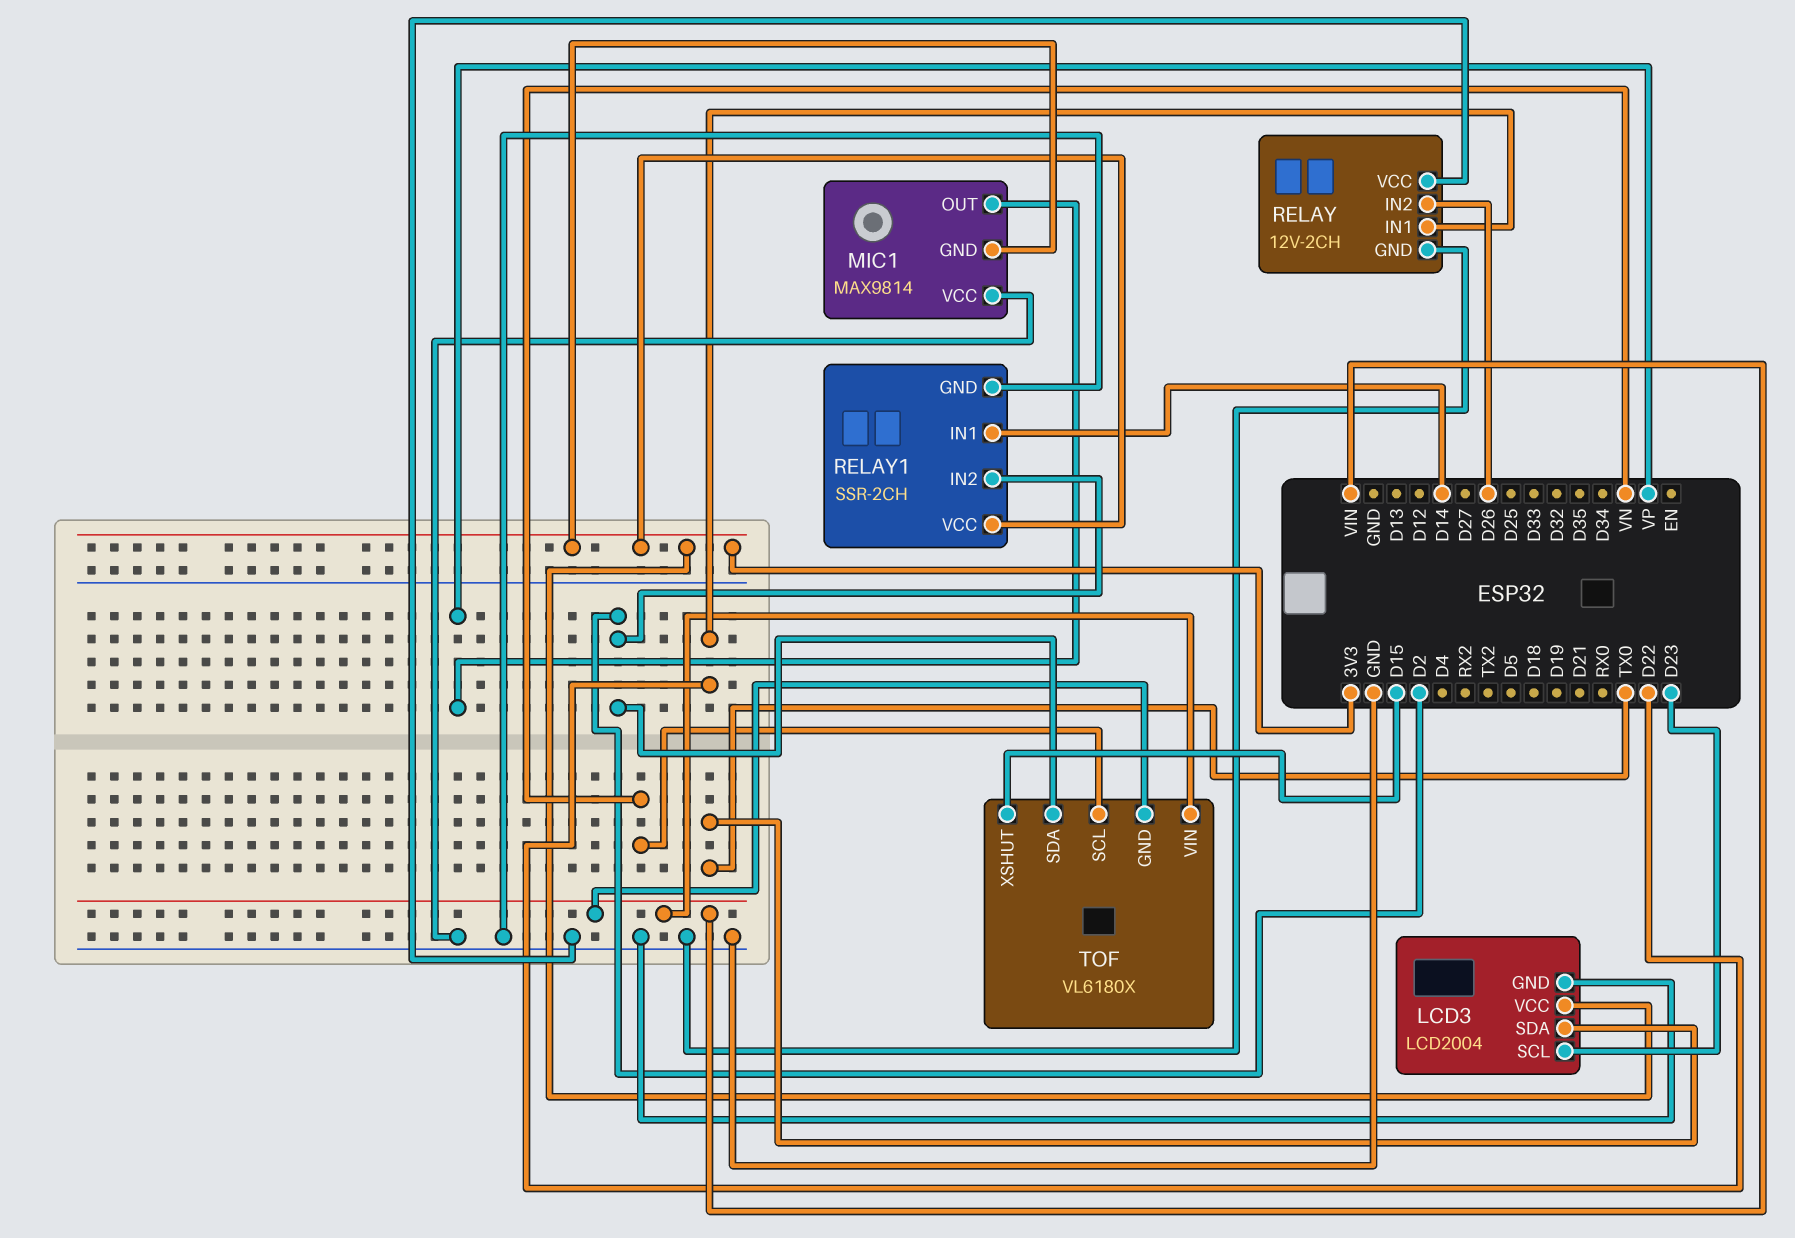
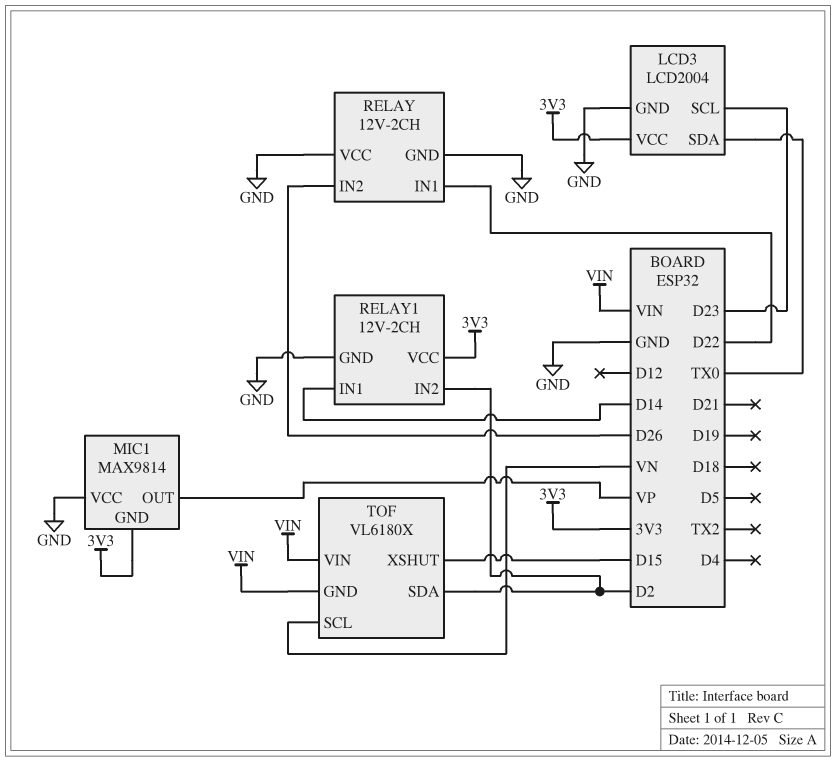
RELAY1: SSR-2CH -> 12V-2CH

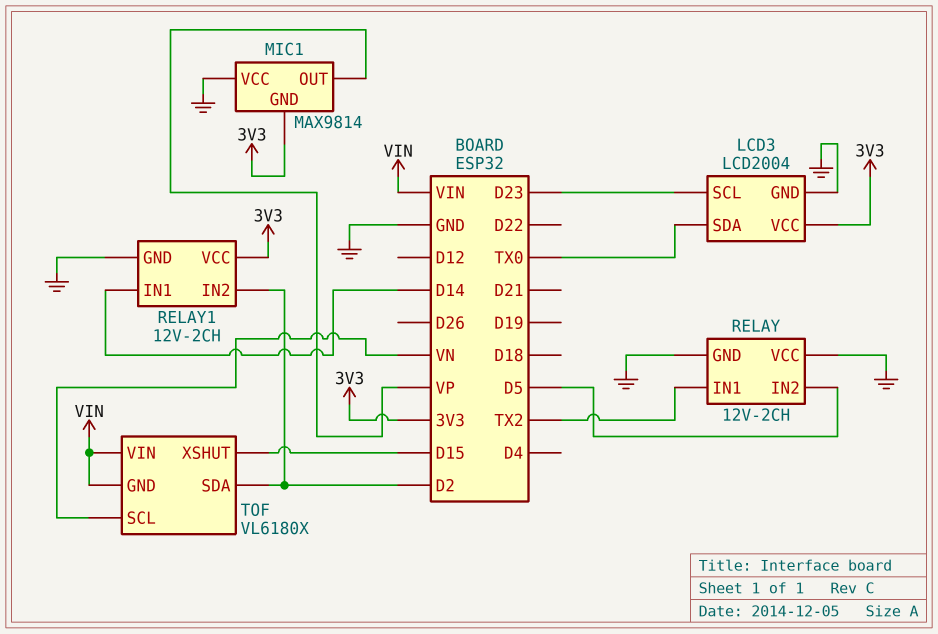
RELAY pin IN1: D22 -> TX2
RELAY pin IN2: D26 -> D5

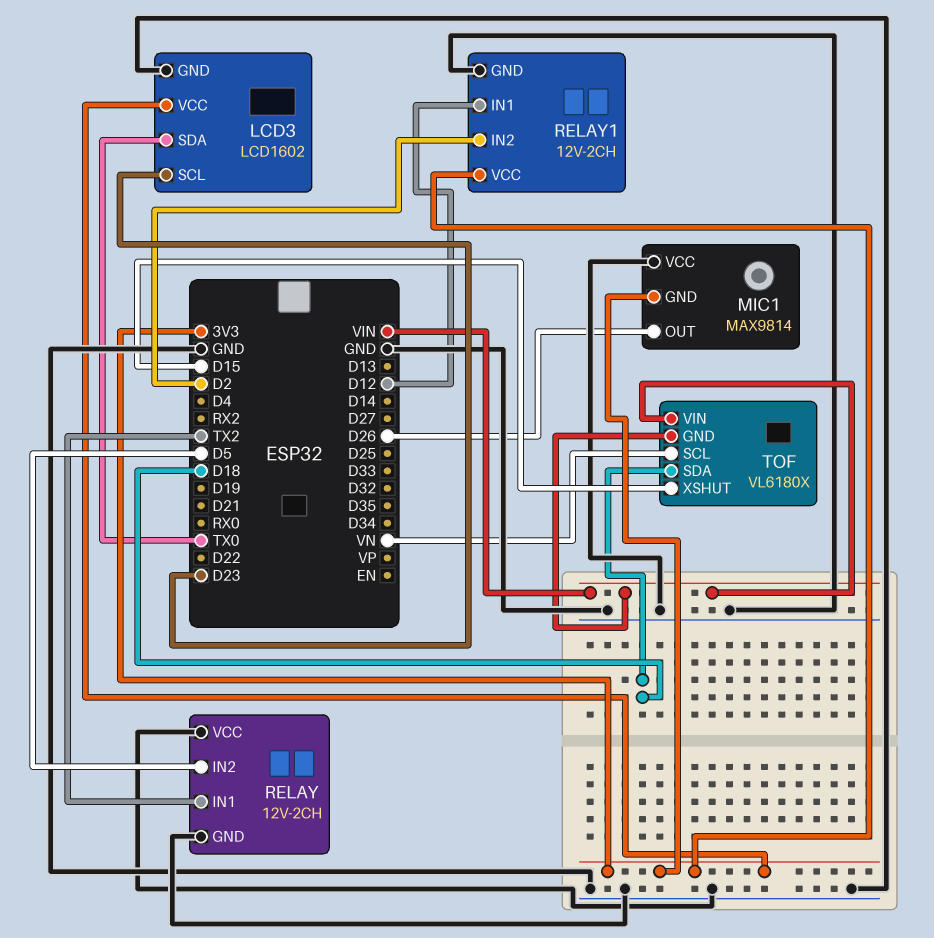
LCD3: LCD2004 -> LCD1602
MIC1 pin OUT: VP -> D26
RELAY1 pin IN1: D14 -> D12
TOF pin SDA: D2 -> D18

